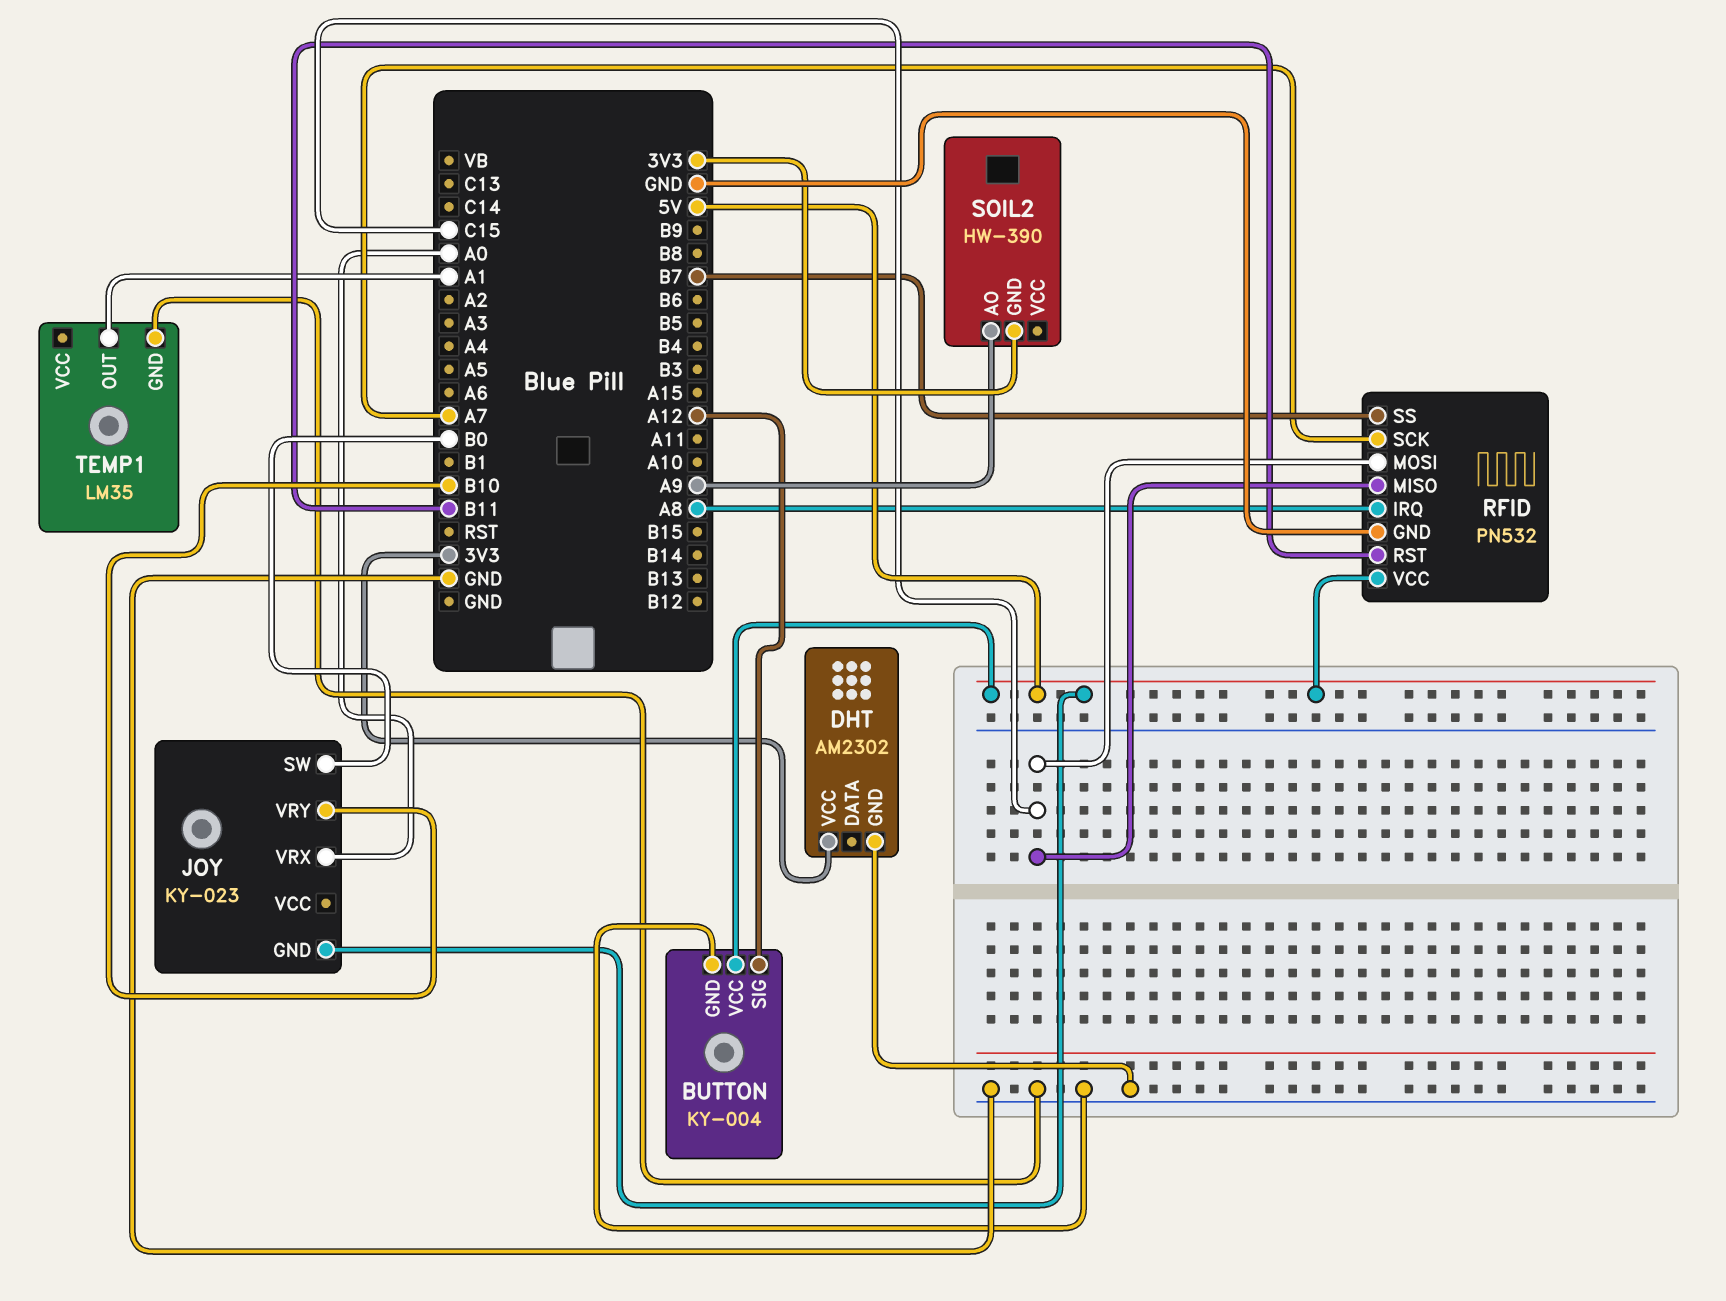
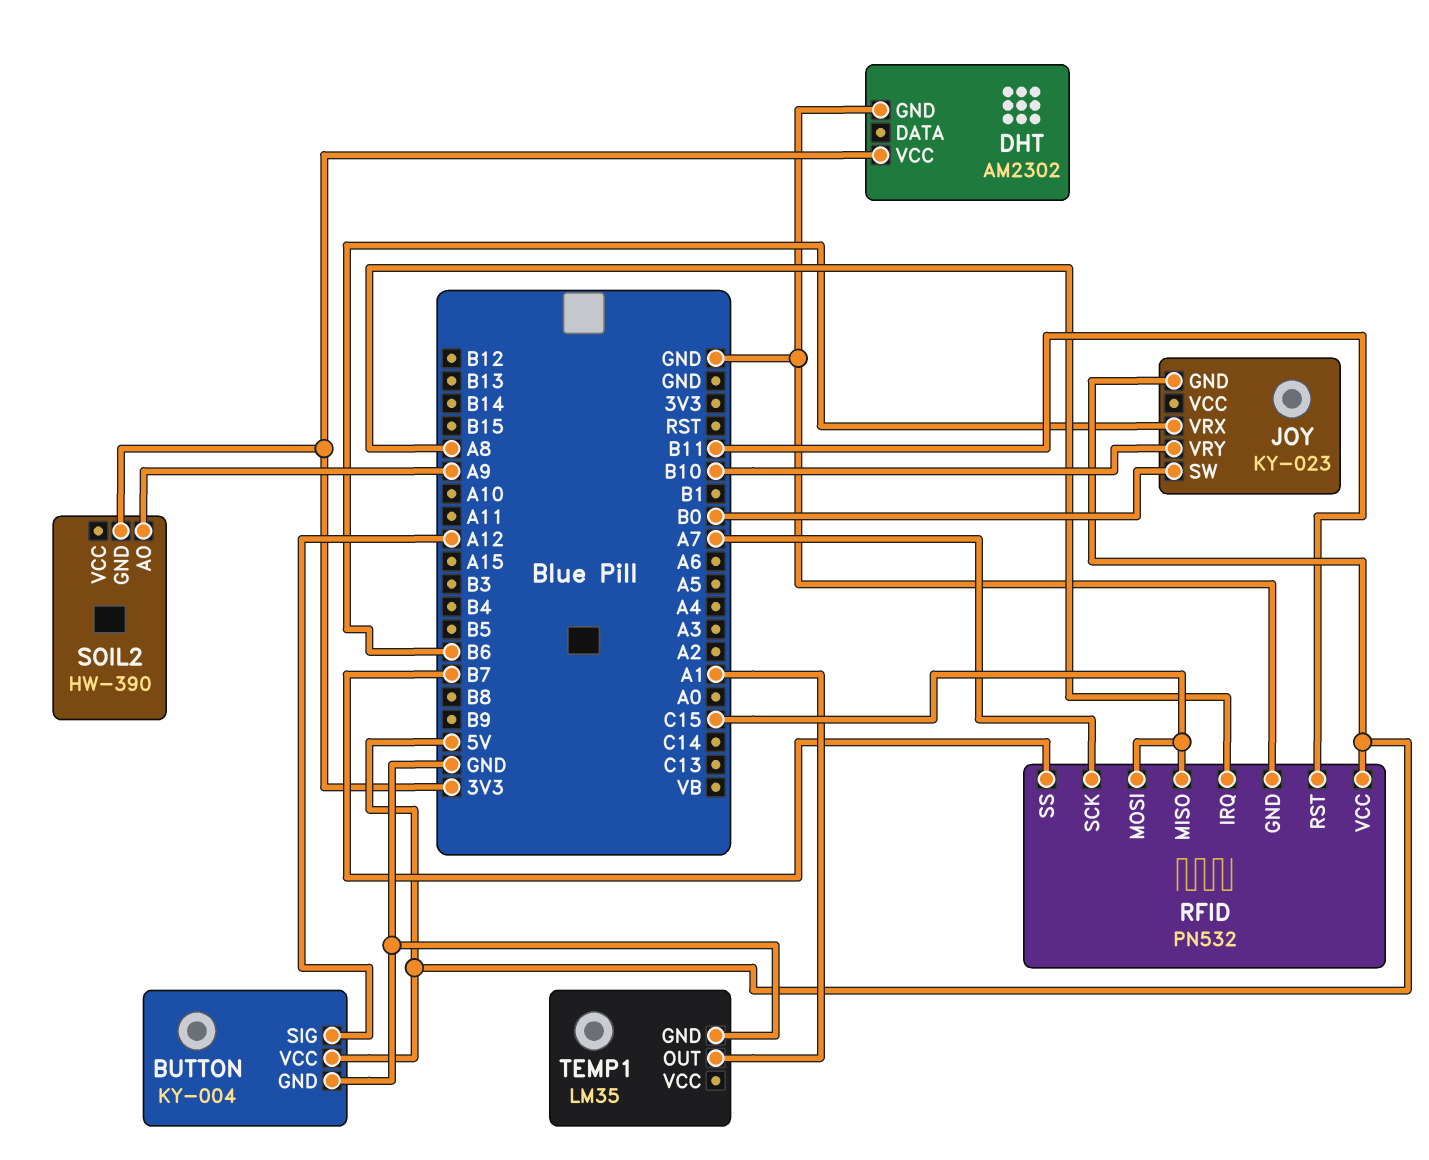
JOY pin VRX: A0 -> B6

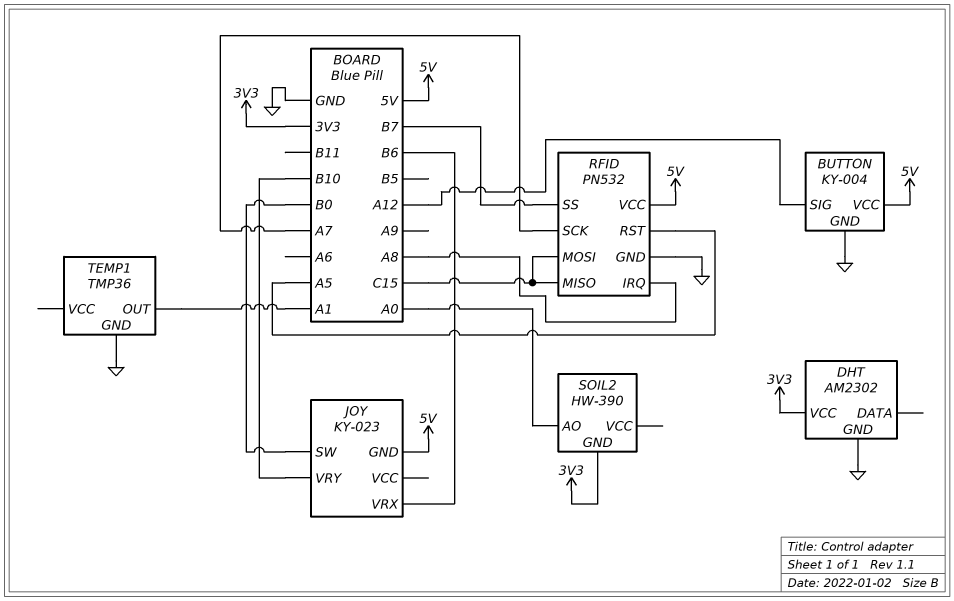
RFID pin RST: B11 -> A5
SOIL2 pin AO: A9 -> A0
TEMP1: LM35 -> TMP36

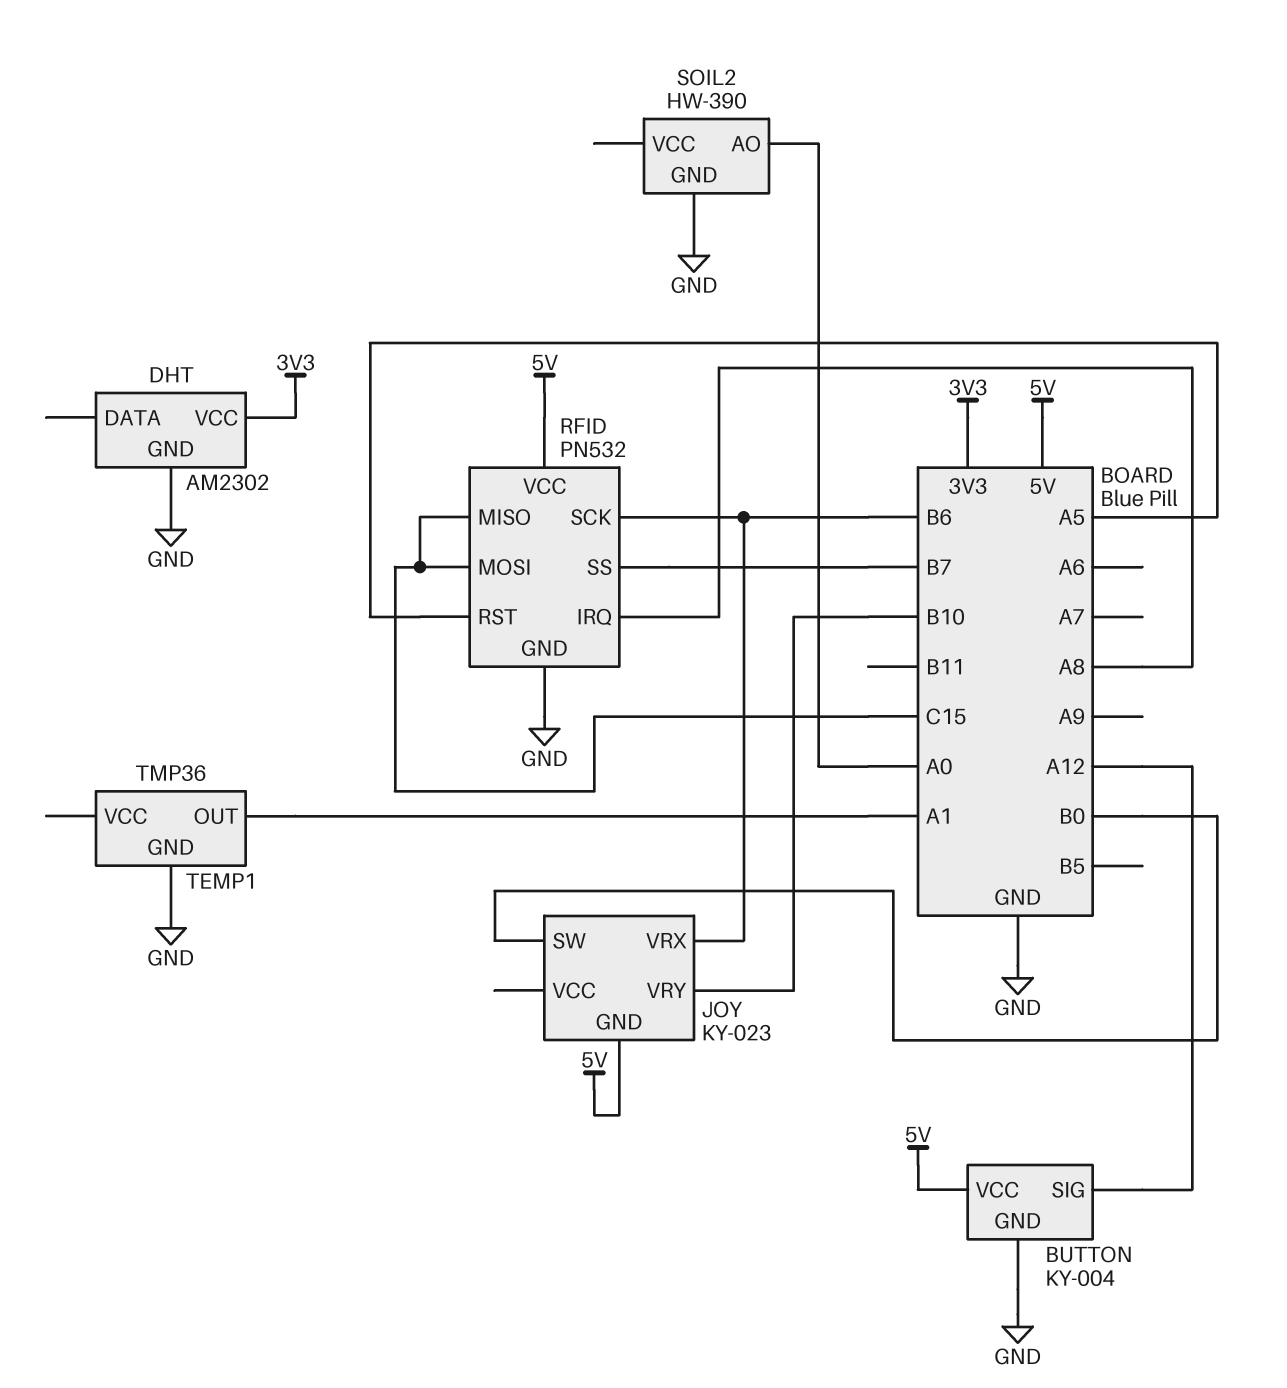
RFID pin SCK: A7 -> B6
SOIL2 pin GND: 3V3 -> GND

